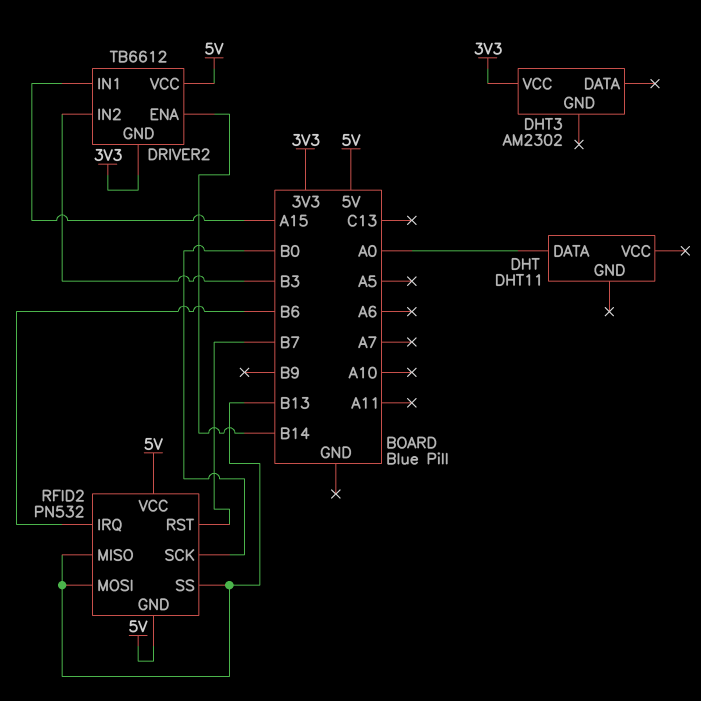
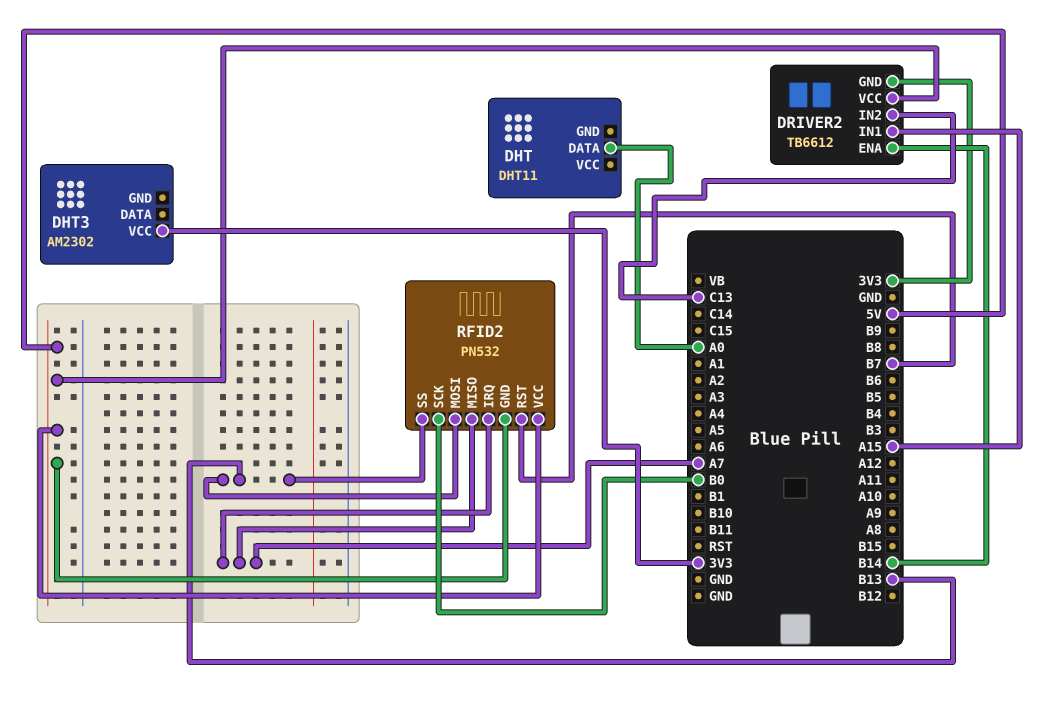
DRIVER2 pin IN2: B3 -> C13
RFID2 pin IRQ: B6 -> A7
RFID2 pin MISO: B13 -> A7

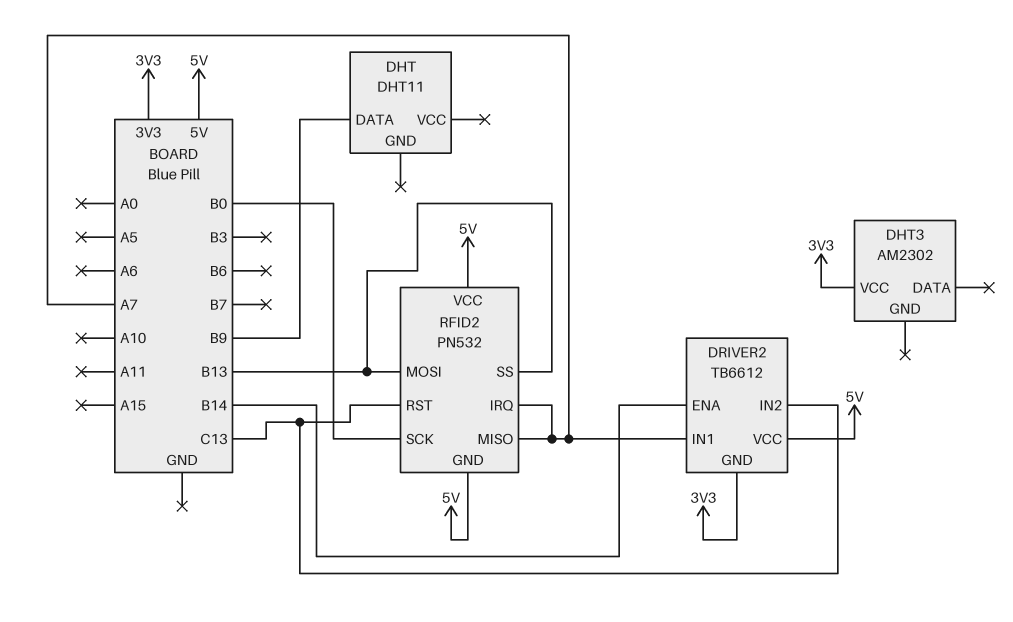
DHT pin DATA: A0 -> B9
DRIVER2 pin IN1: A15 -> A7
RFID2 pin RST: B7 -> C13

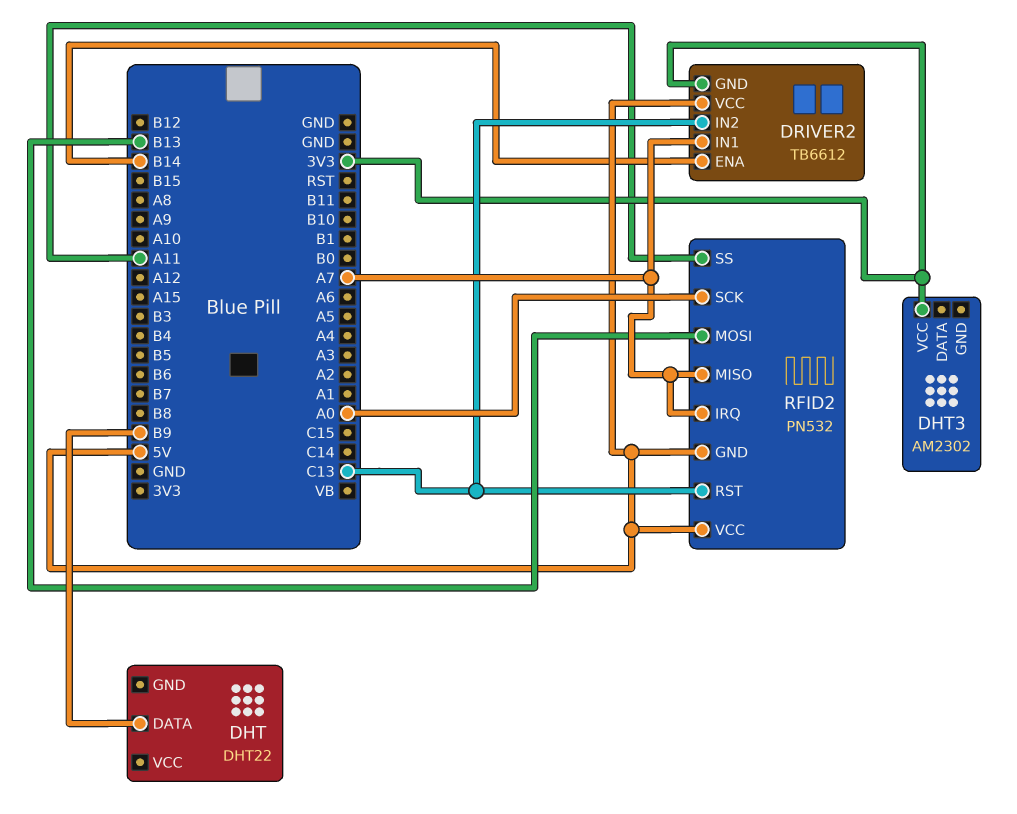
DHT: DHT11 -> DHT22
RFID2 pin SCK: B0 -> A0
RFID2 pin SS: B13 -> A11

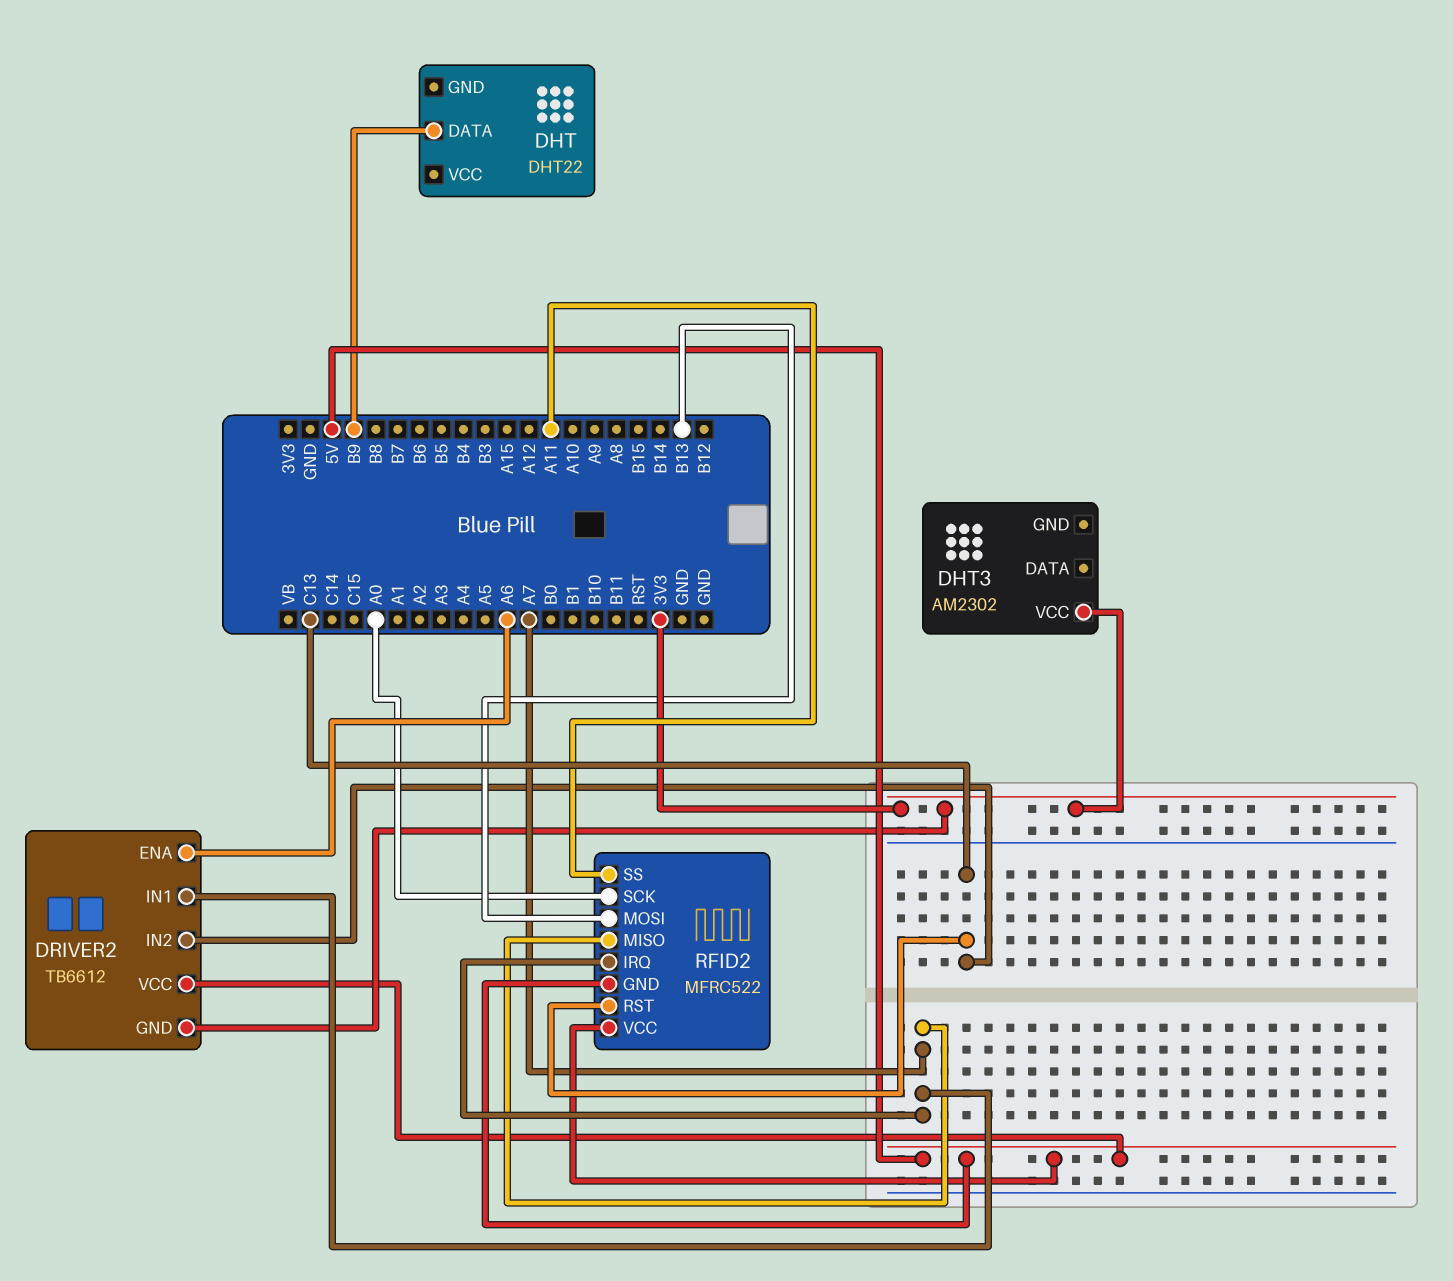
DRIVER2 pin ENA: B14 -> A6
RFID2: PN532 -> MFRC522

